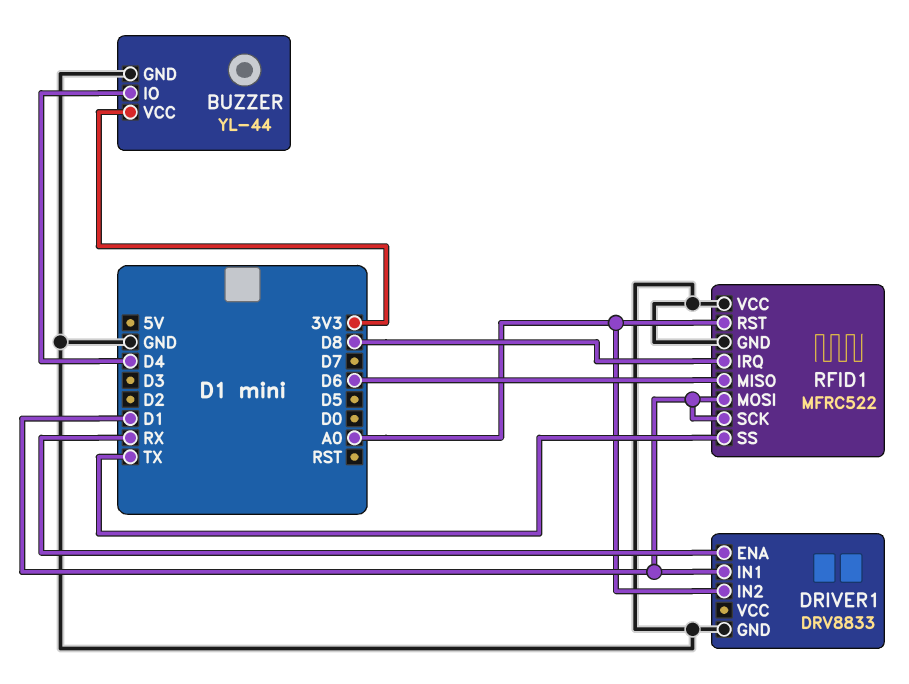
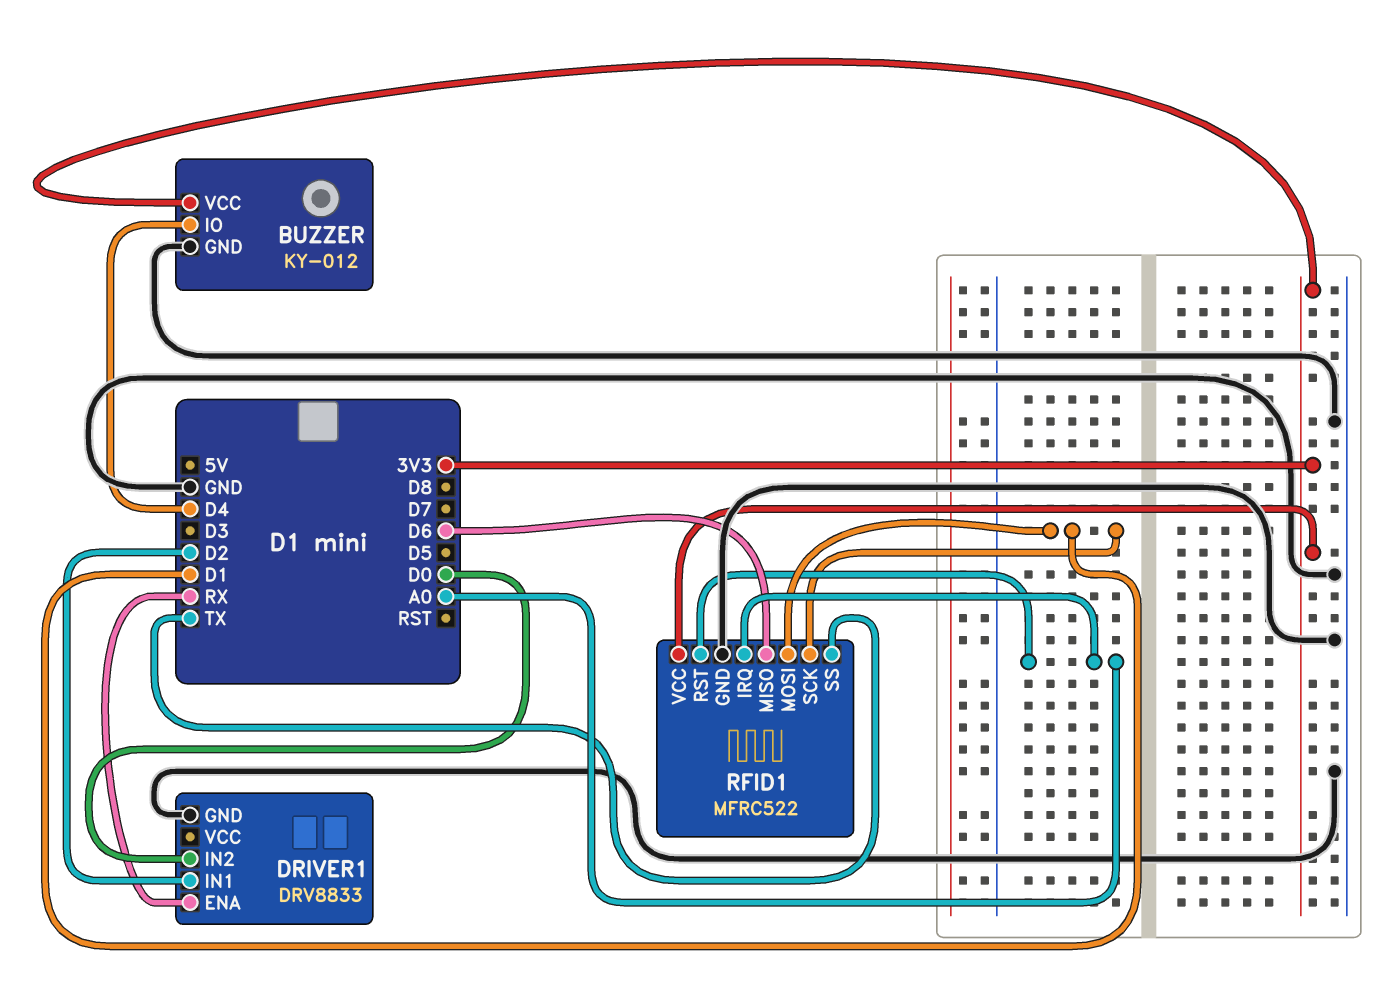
BUZZER: YL-44 -> KY-012
DRIVER1 pin IN1: D1 -> D2
DRIVER1 pin IN2: A0 -> D0
RFID1 pin IRQ: D8 -> A0
RFID1 pin VCC: GND -> 3V3

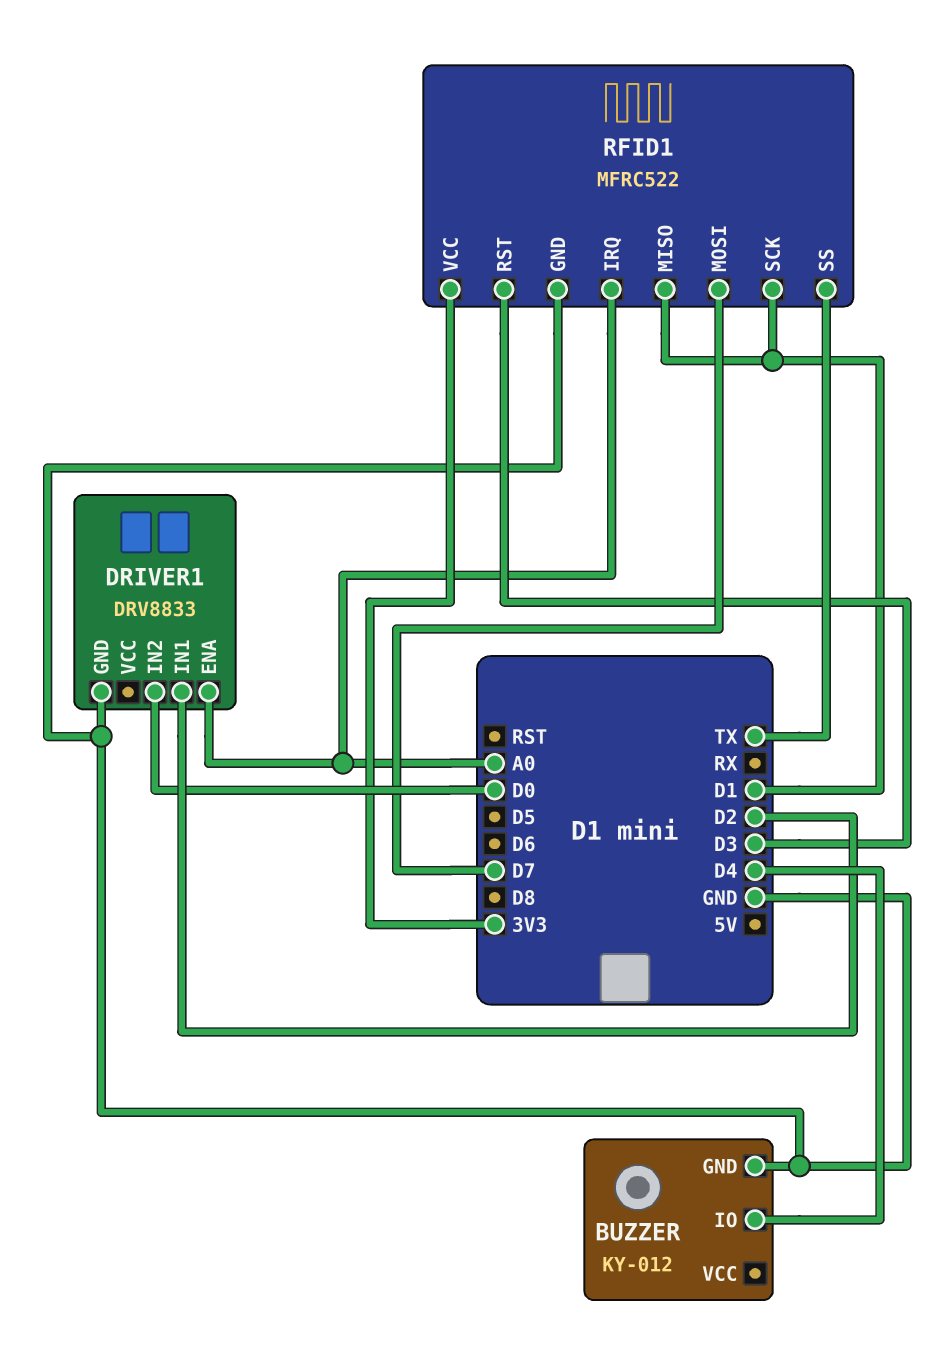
BUZZER pin VCC: 3V3 -> none
DRIVER1 pin ENA: RX -> A0
RFID1 pin MISO: D6 -> D1
RFID1 pin MOSI: D1 -> D7
RFID1 pin RST: A0 -> D3

